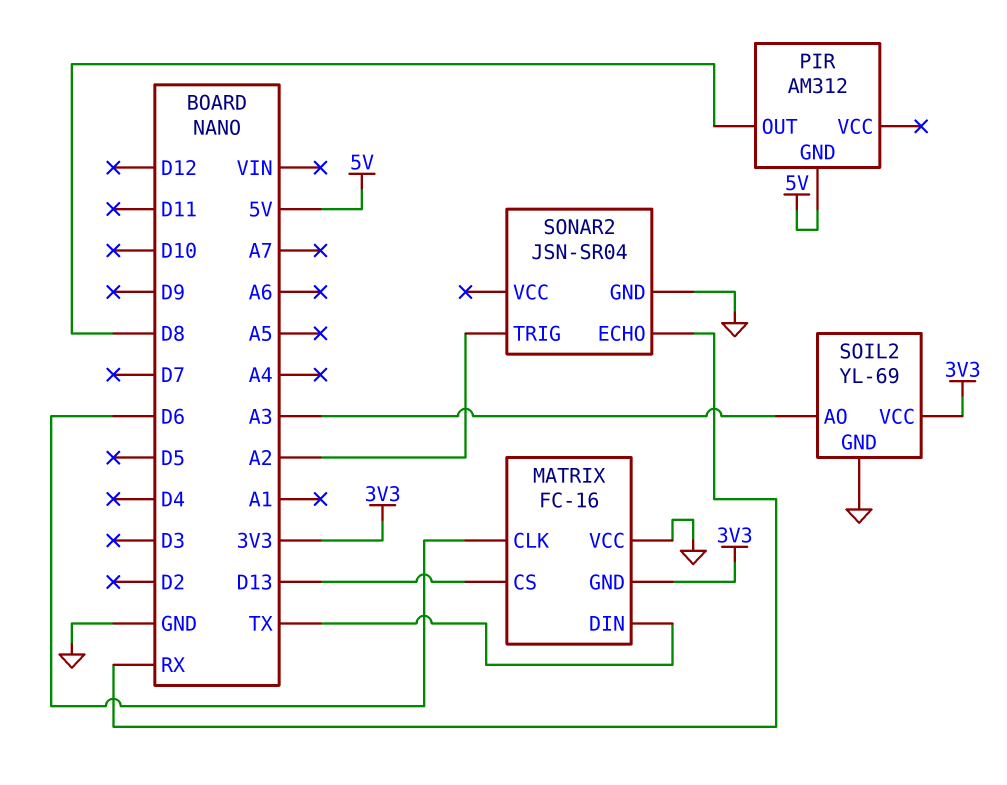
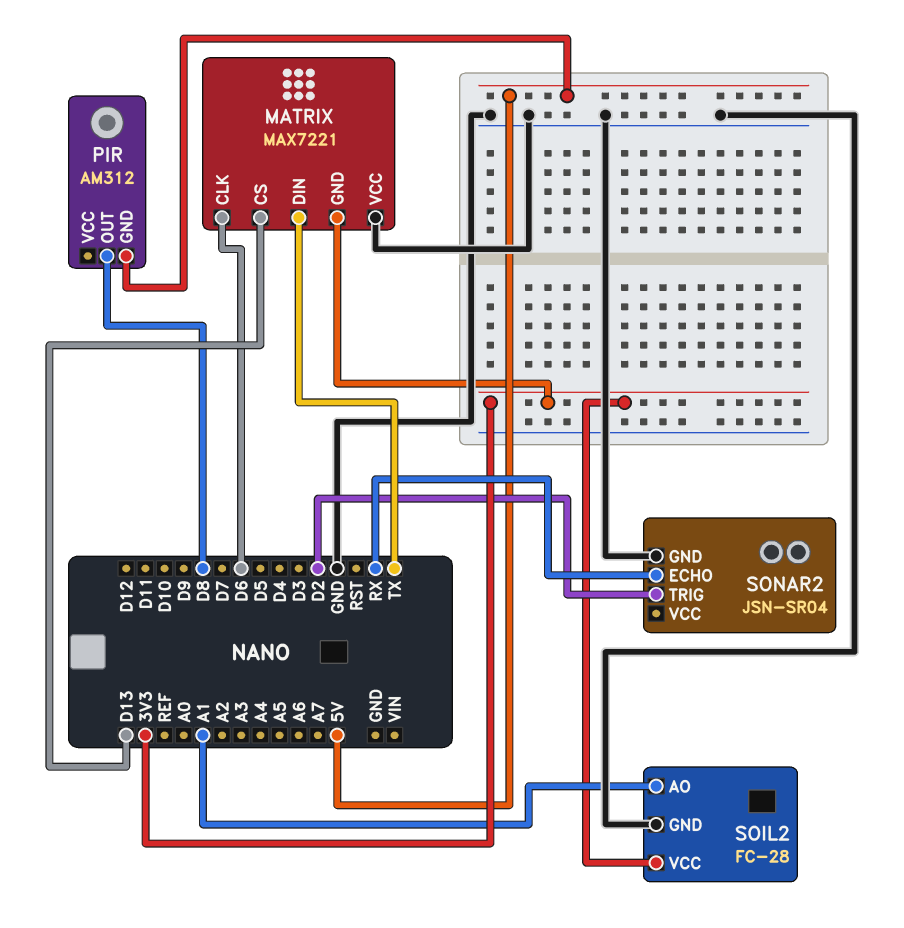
MATRIX: FC-16 -> MAX7221
SOIL2: YL-69 -> FC-28
SOIL2 pin AO: A3 -> A1
SONAR2 pin TRIG: A2 -> D2

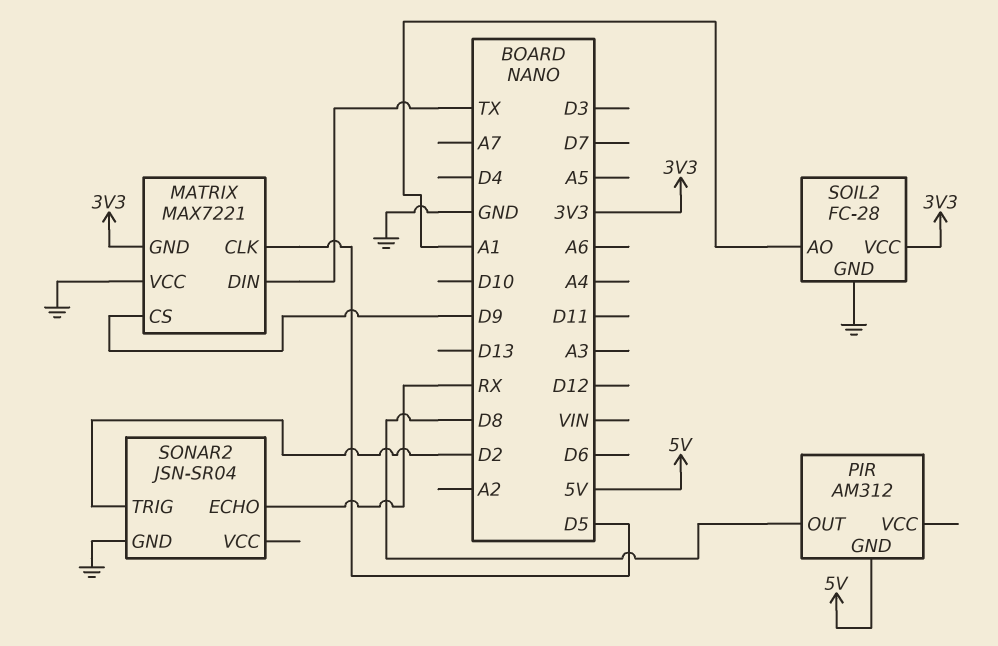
MATRIX pin CLK: D6 -> D5
MATRIX pin CS: D13 -> D9

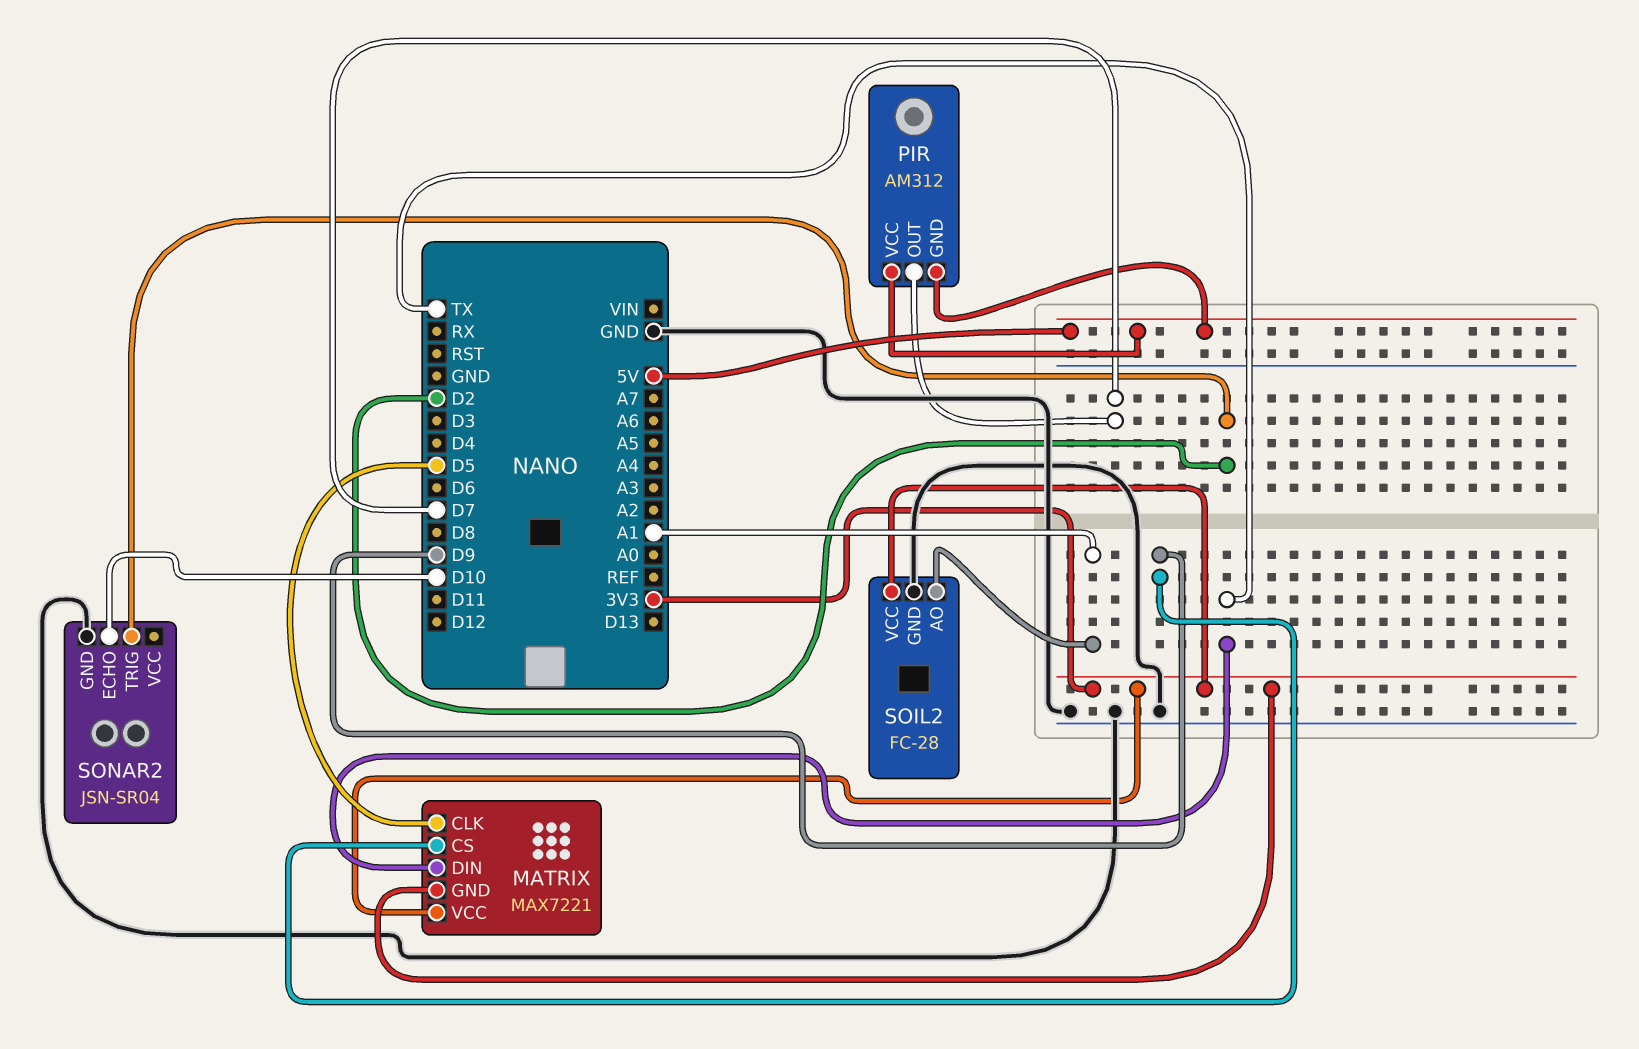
MATRIX pin VCC: GND -> 3V3
PIR pin OUT: D8 -> D7
PIR pin VCC: none -> 5V
SONAR2 pin ECHO: RX -> D10

